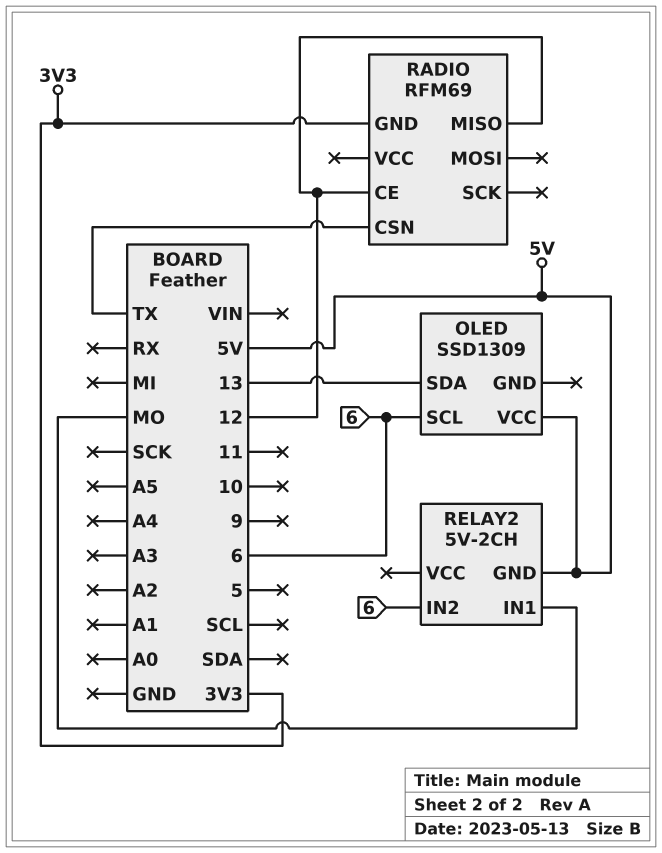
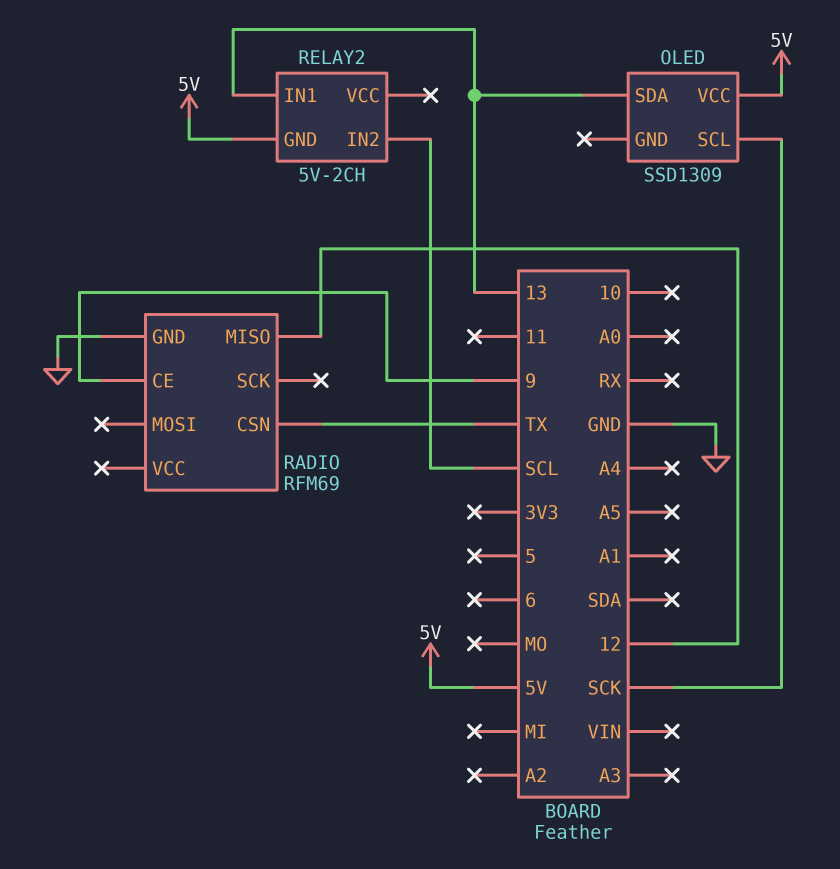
OLED pin SCL: 6 -> SCK
RADIO pin CE: 12 -> 9
RADIO pin GND: 3V3 -> GND
RELAY2 pin IN1: MO -> 13
RELAY2 pin IN2: 6 -> SCL

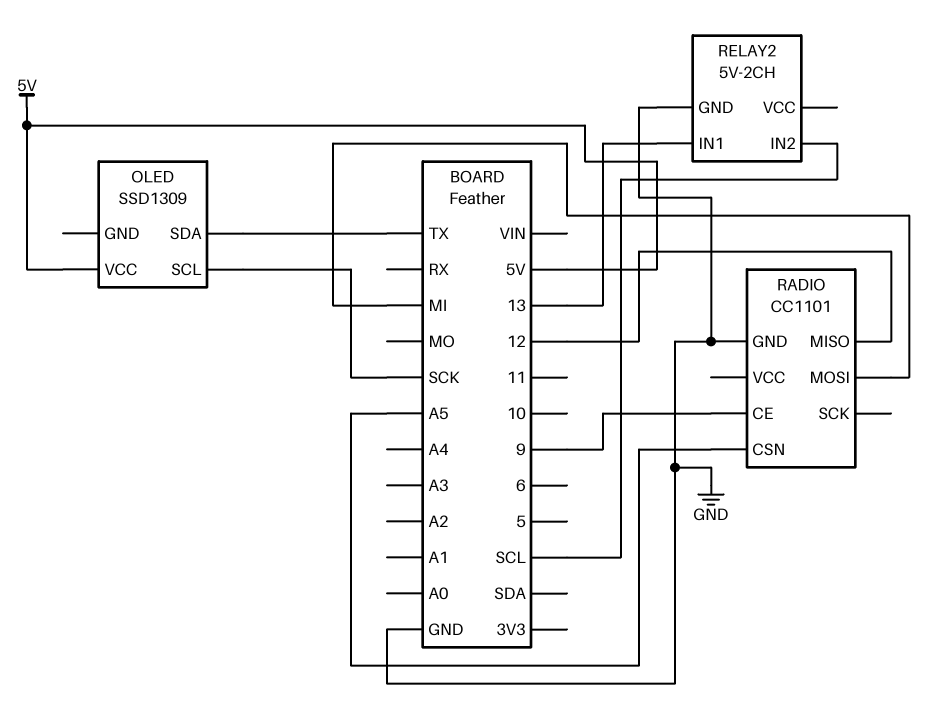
OLED pin SDA: 13 -> TX
RADIO: RFM69 -> CC1101
RADIO pin CSN: TX -> A5
RADIO pin MOSI: none -> MI
RELAY2 pin GND: 5V -> GND

